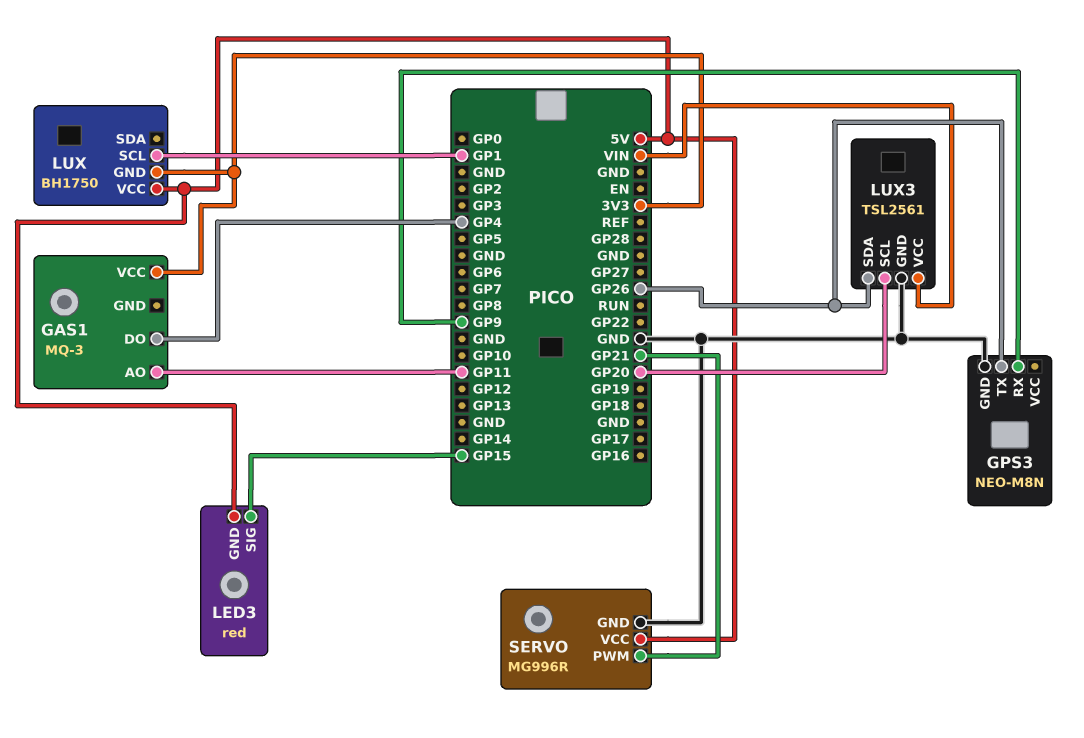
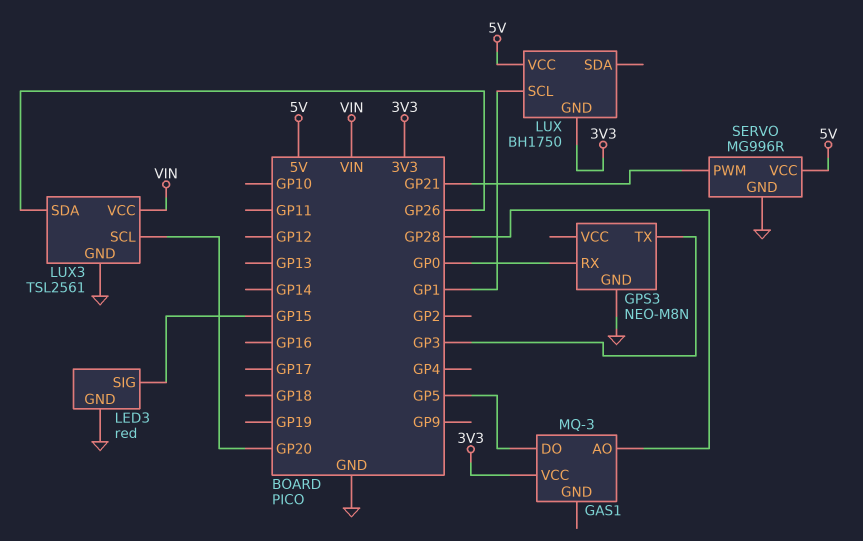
GAS1 pin AO: GP11 -> GP28
GAS1 pin DO: GP4 -> GP5
GPS3 pin RX: GP9 -> GP0
GPS3 pin TX: GP26 -> GP3
LED3 pin GND: 5V -> GND

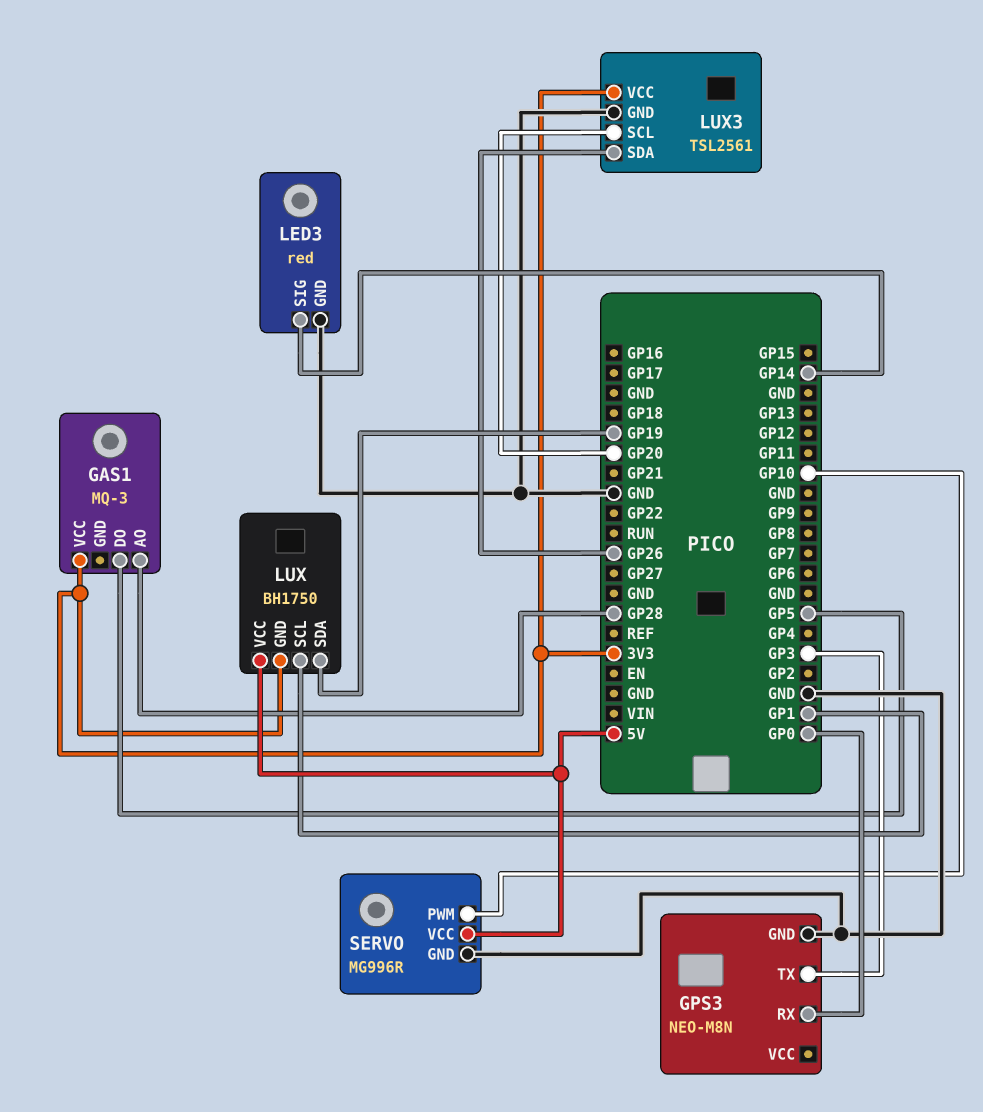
LED3 pin SIG: GP15 -> GP14
LUX pin SDA: none -> GP19
LUX3 pin VCC: VIN -> 3V3
SERVO pin PWM: GP21 -> GP10

